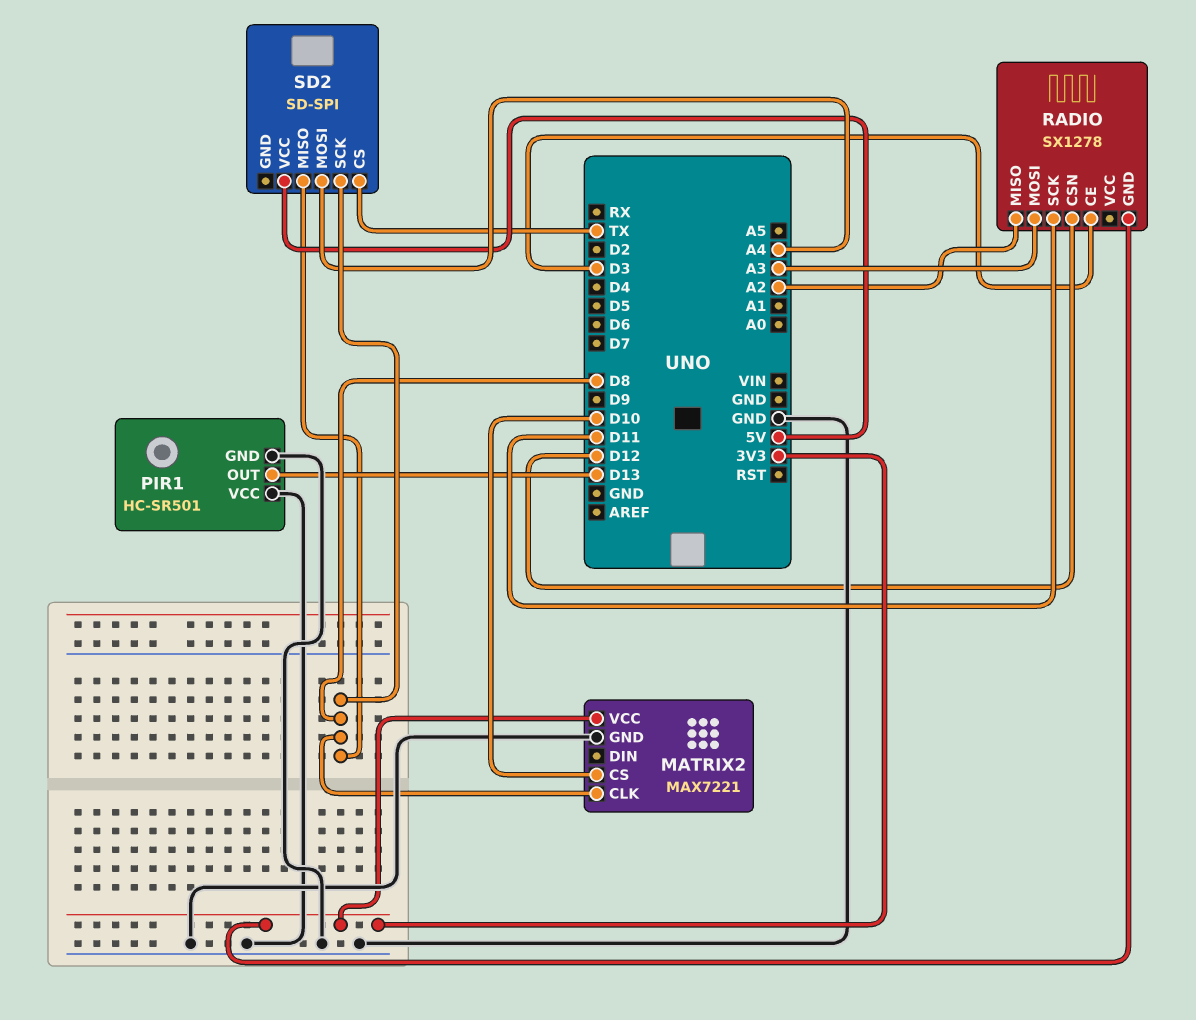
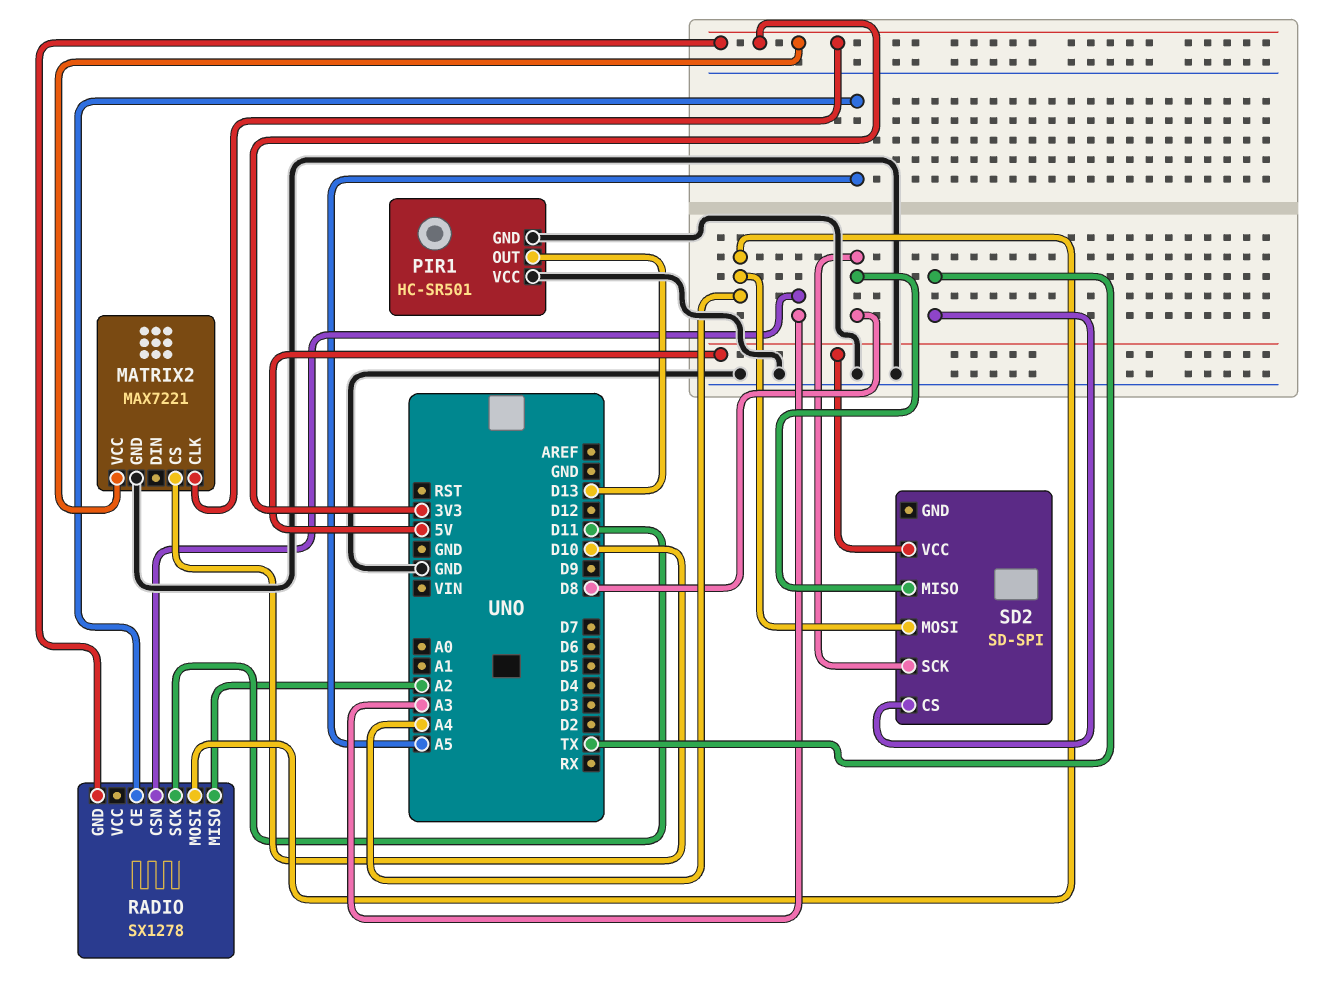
MATRIX2 pin CLK: D8 -> 3V3
RADIO pin CE: D3 -> A5
RADIO pin CSN: D12 -> A3
RADIO pin MOSI: A3 -> A4

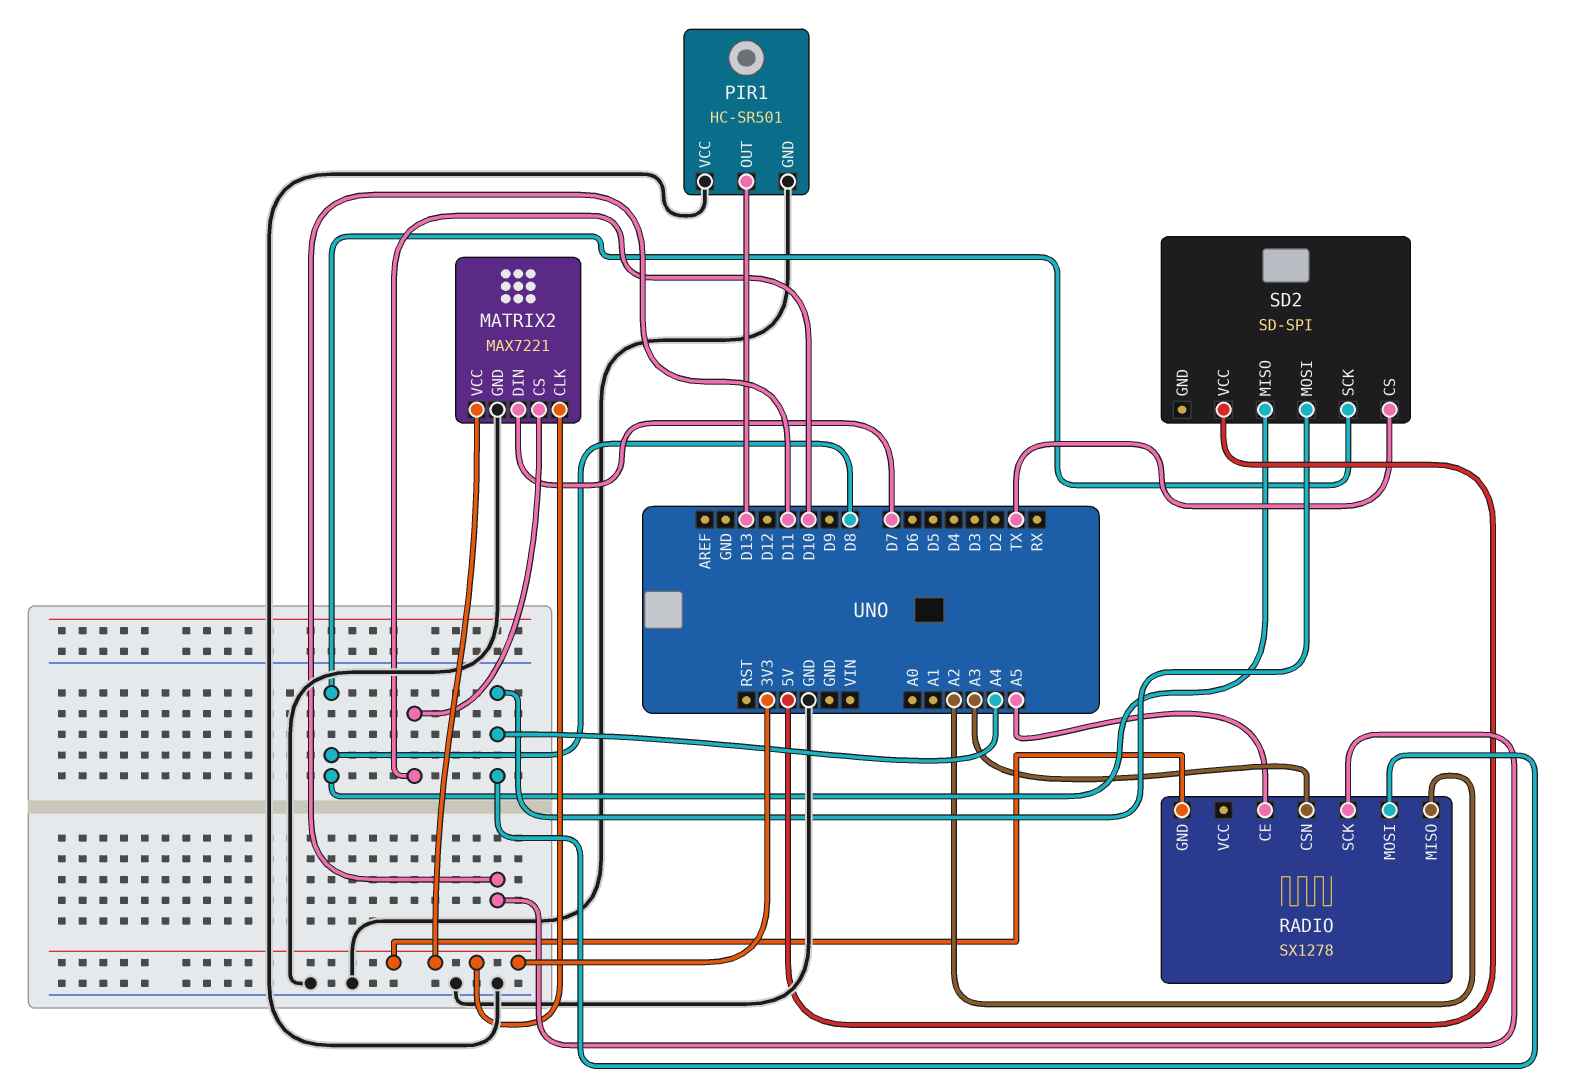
MATRIX2 pin DIN: none -> D7

